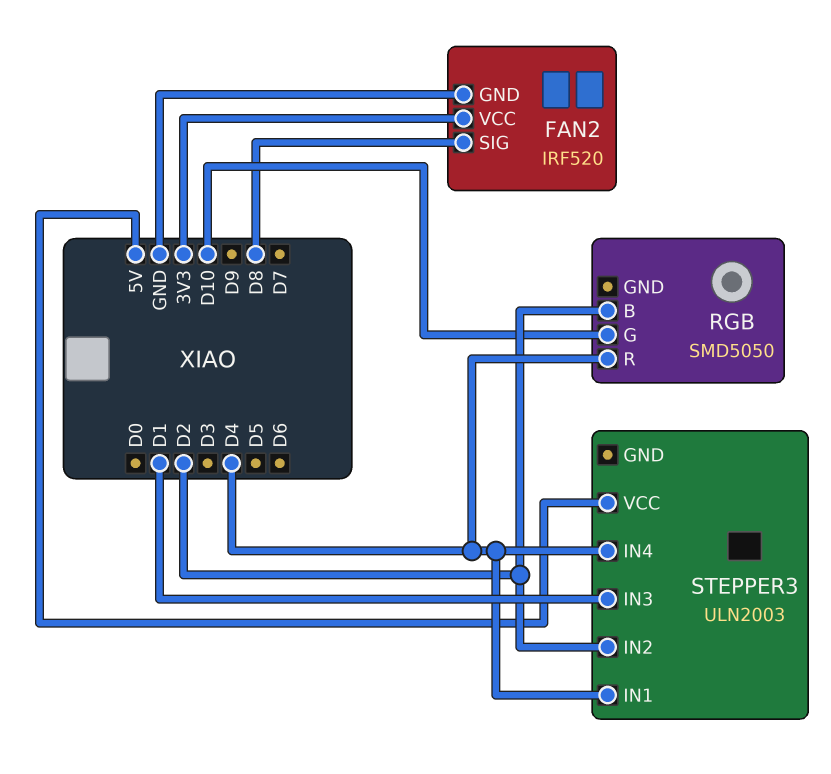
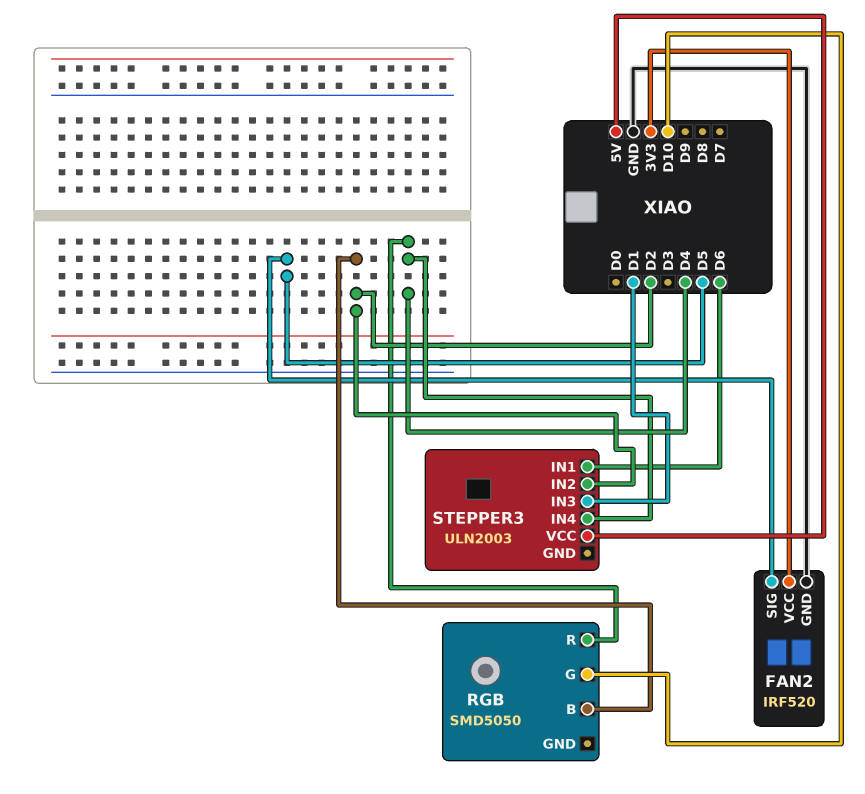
FAN2 pin SIG: D8 -> D5
STEPPER3 pin IN1: D4 -> D6

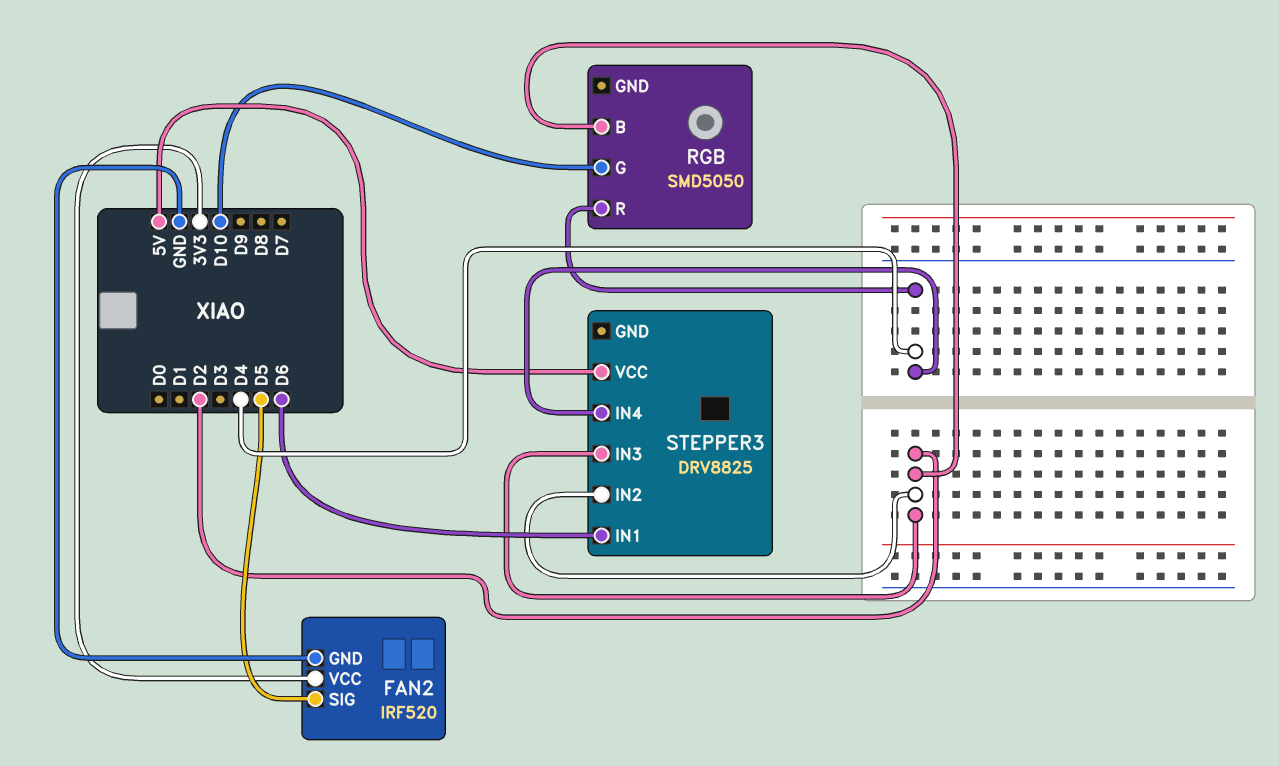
STEPPER3: ULN2003 -> DRV8825
STEPPER3 pin IN3: D1 -> D2

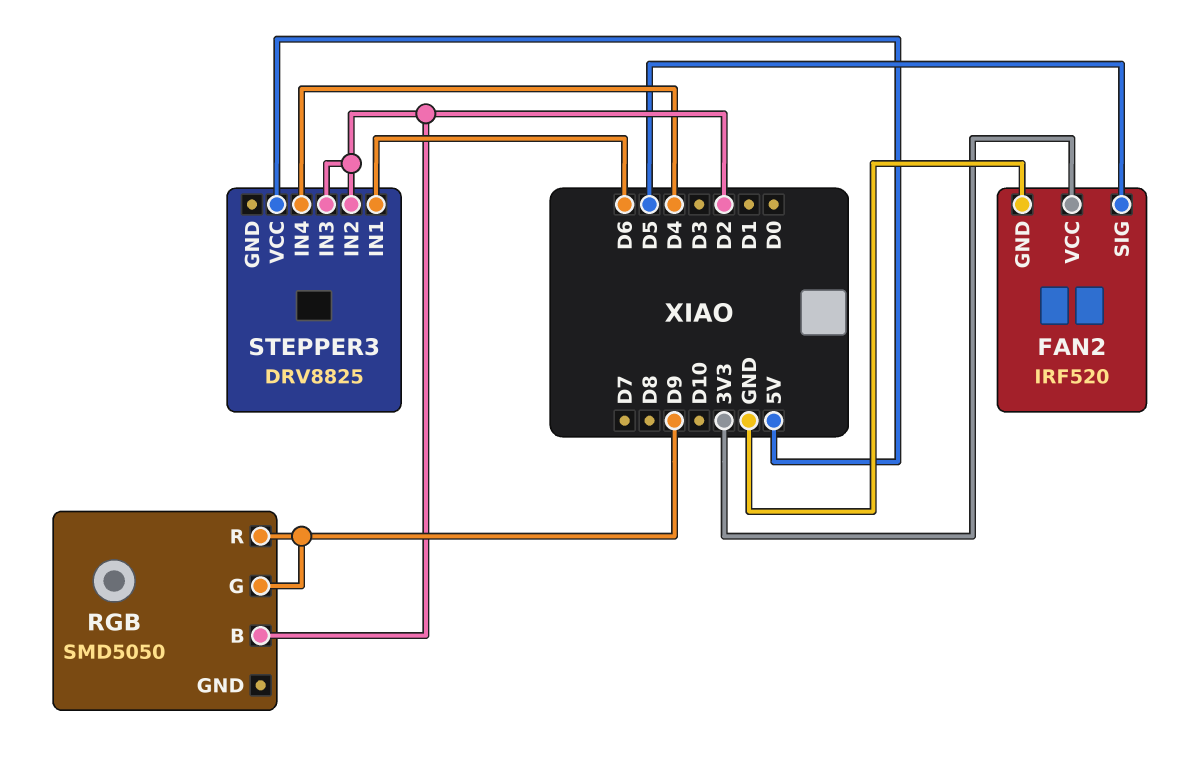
RGB pin G: D10 -> D9
RGB pin R: D4 -> D9

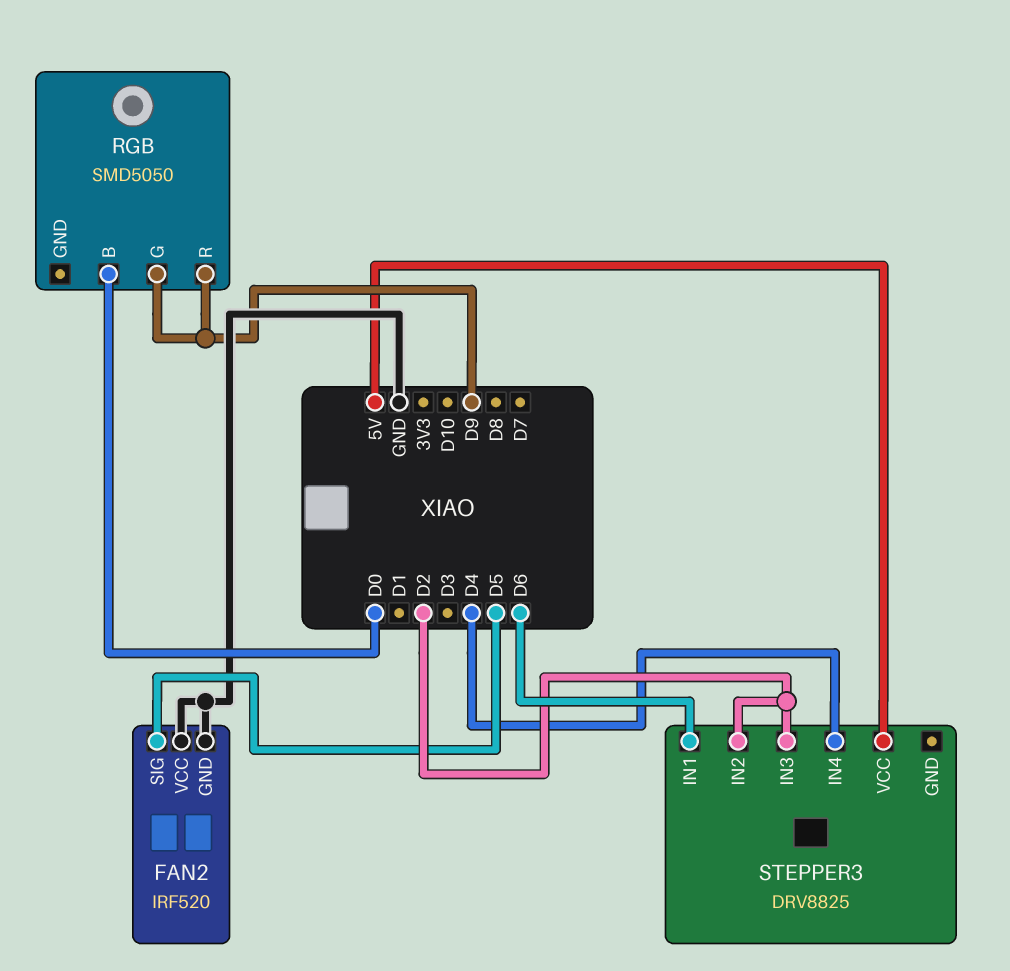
FAN2 pin VCC: 3V3 -> GND
RGB pin B: D2 -> D0

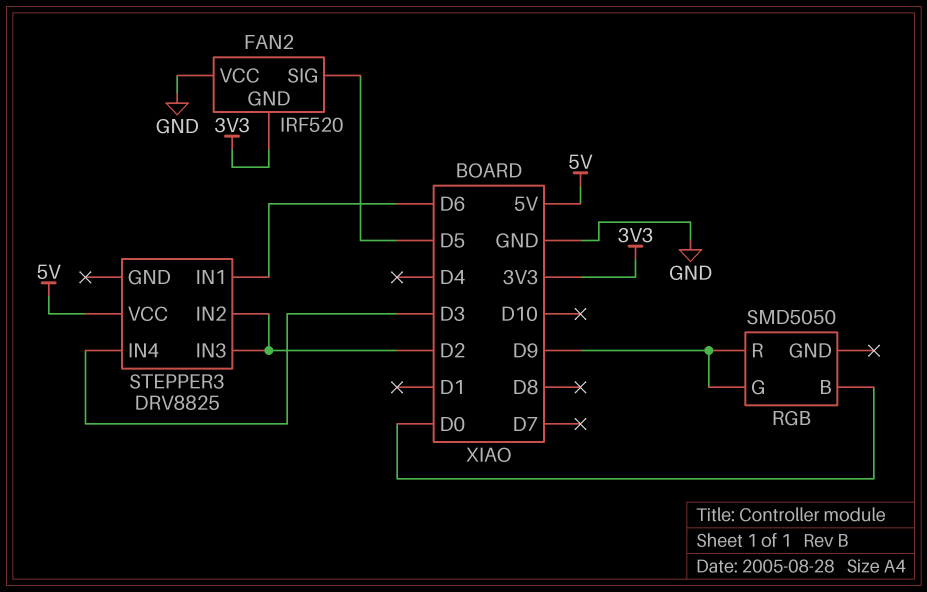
FAN2 pin GND: GND -> 3V3
STEPPER3 pin IN4: D4 -> D3

